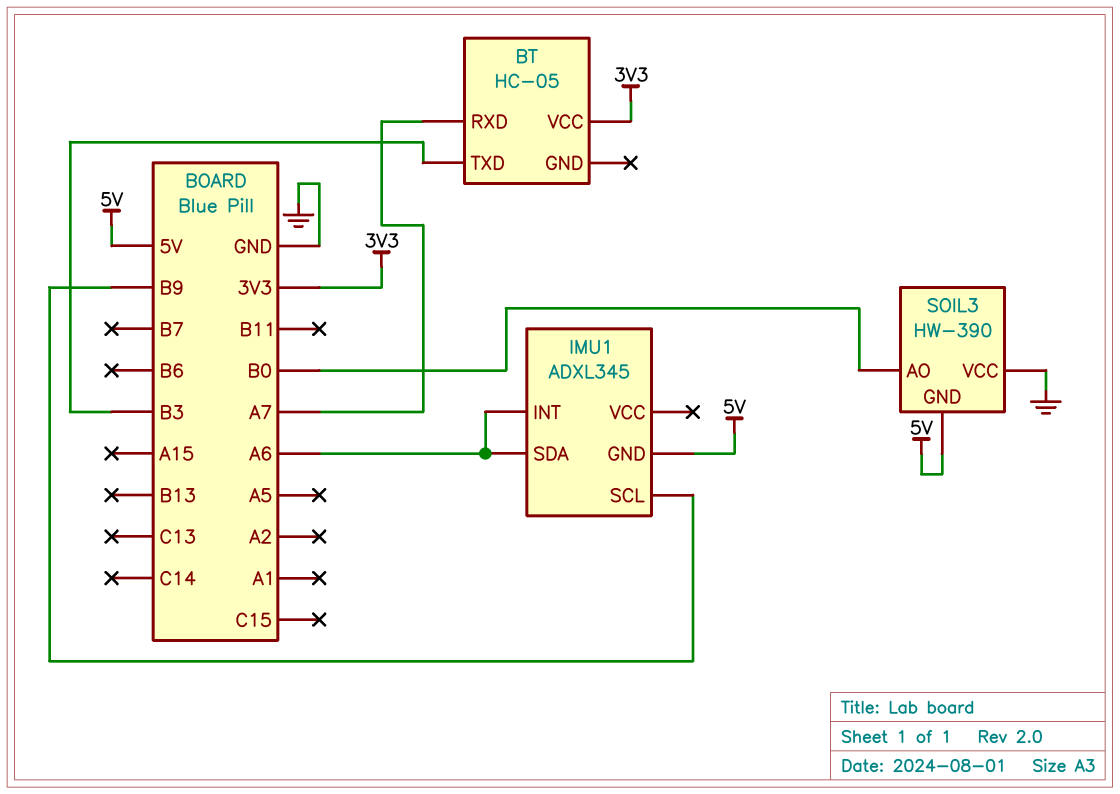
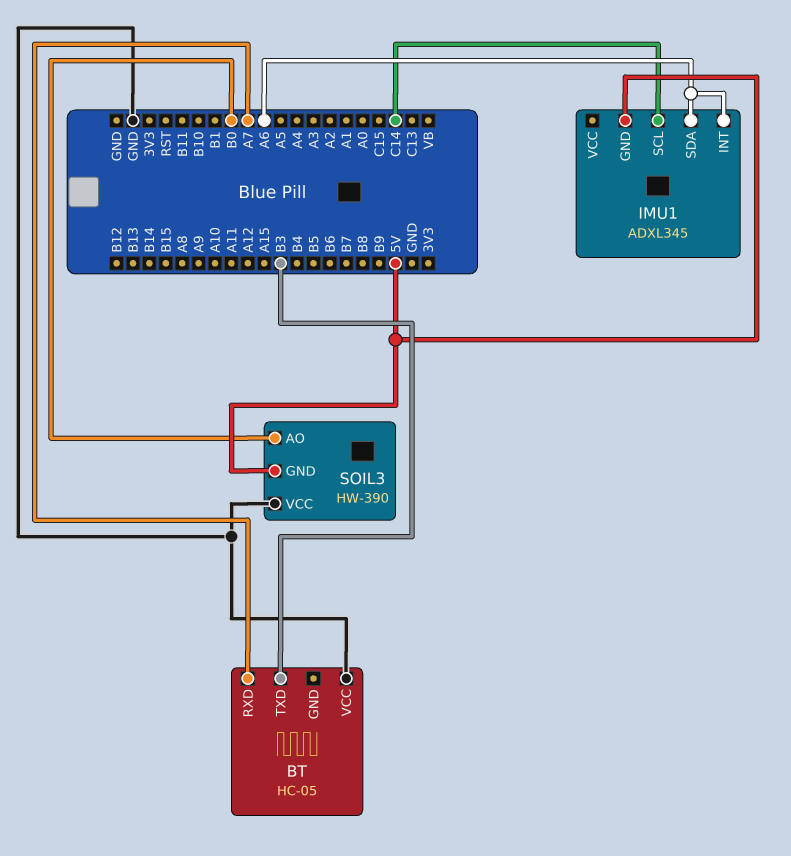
BT pin VCC: 3V3 -> GND
IMU1 pin SCL: B9 -> C14

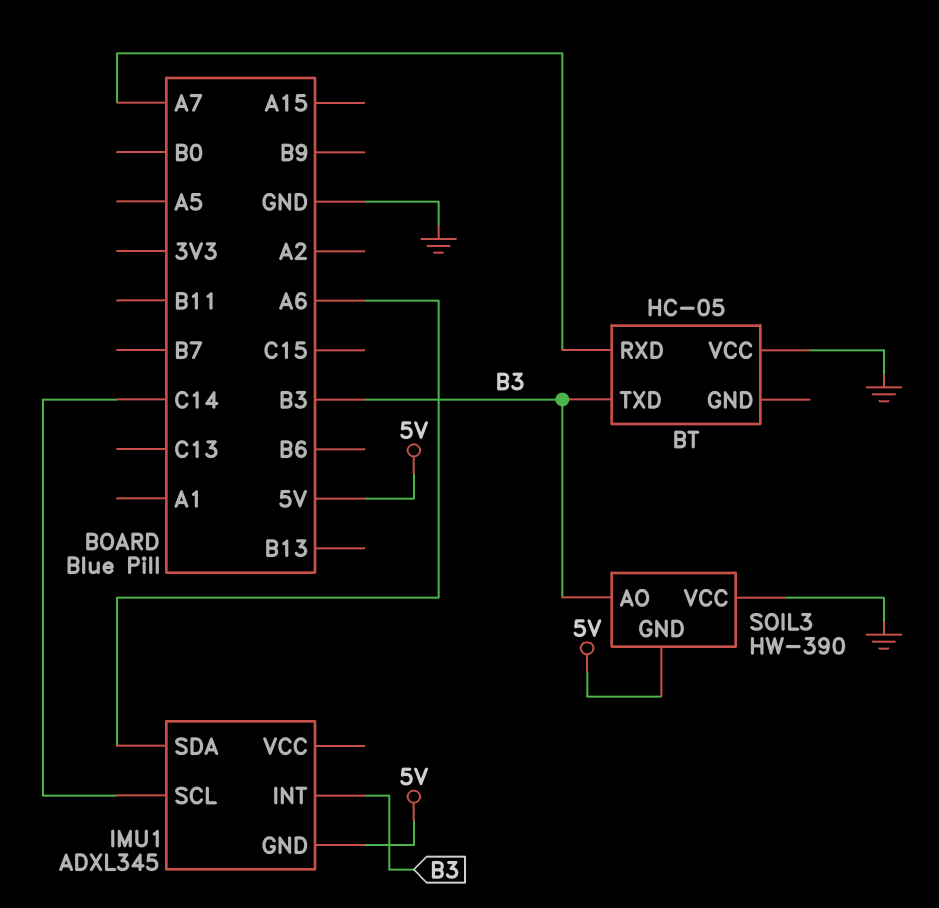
IMU1 pin INT: A6 -> B3
SOIL3 pin AO: B0 -> B3

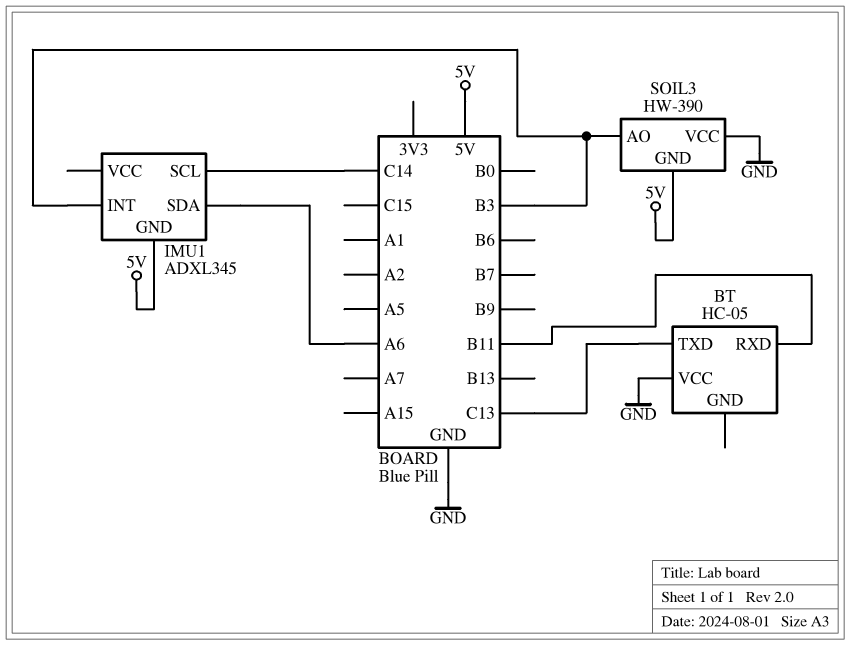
BT pin RXD: A7 -> B11
BT pin TXD: B3 -> C13

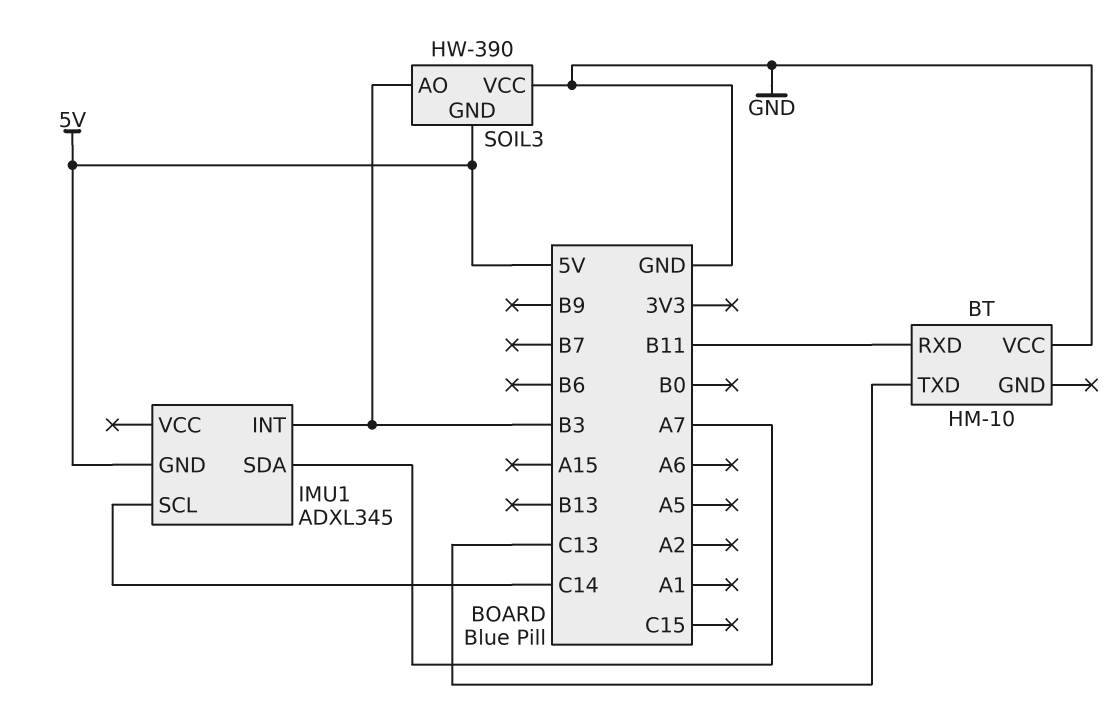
BT: HC-05 -> HM-10
IMU1 pin SDA: A6 -> A7

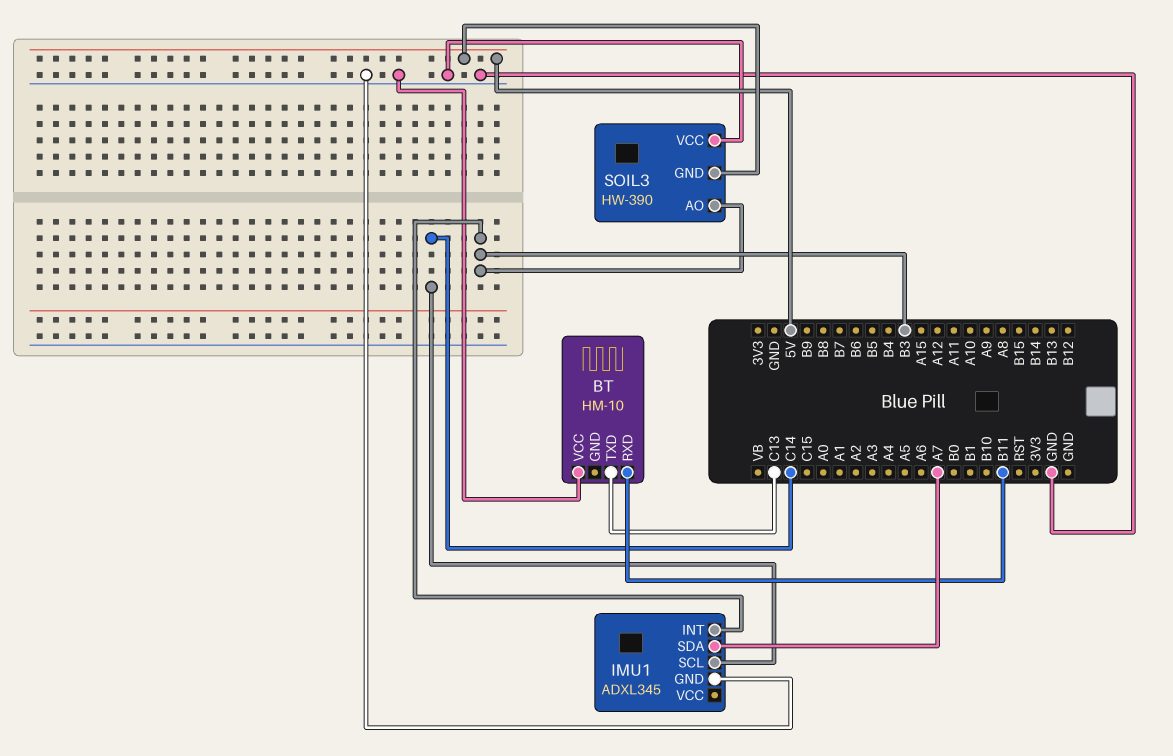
IMU1 pin GND: 5V -> GND

